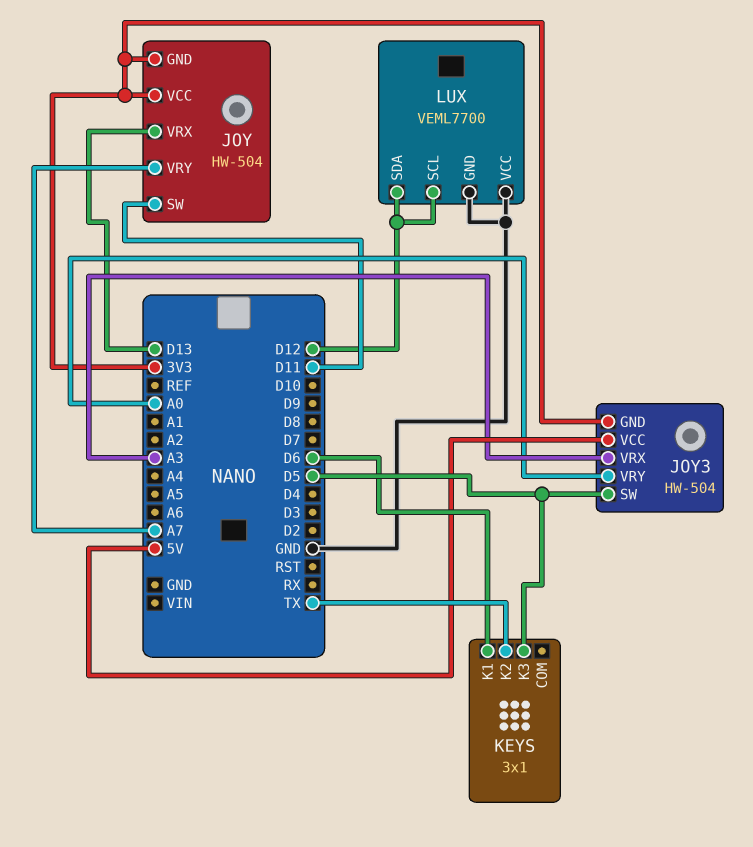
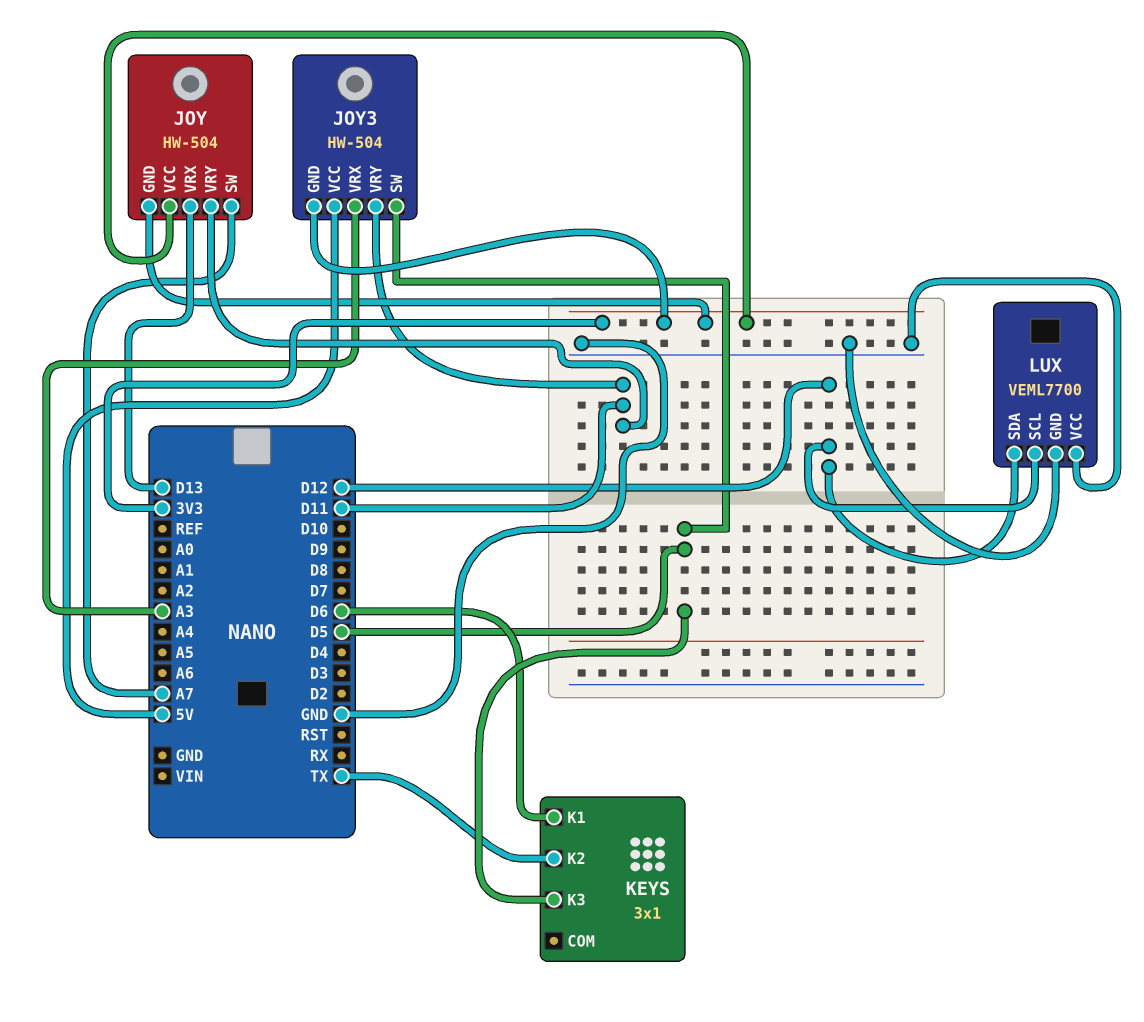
JOY pin SW: D11 -> A7
JOY pin VRY: A7 -> D11
JOY3 pin VRY: A0 -> D11

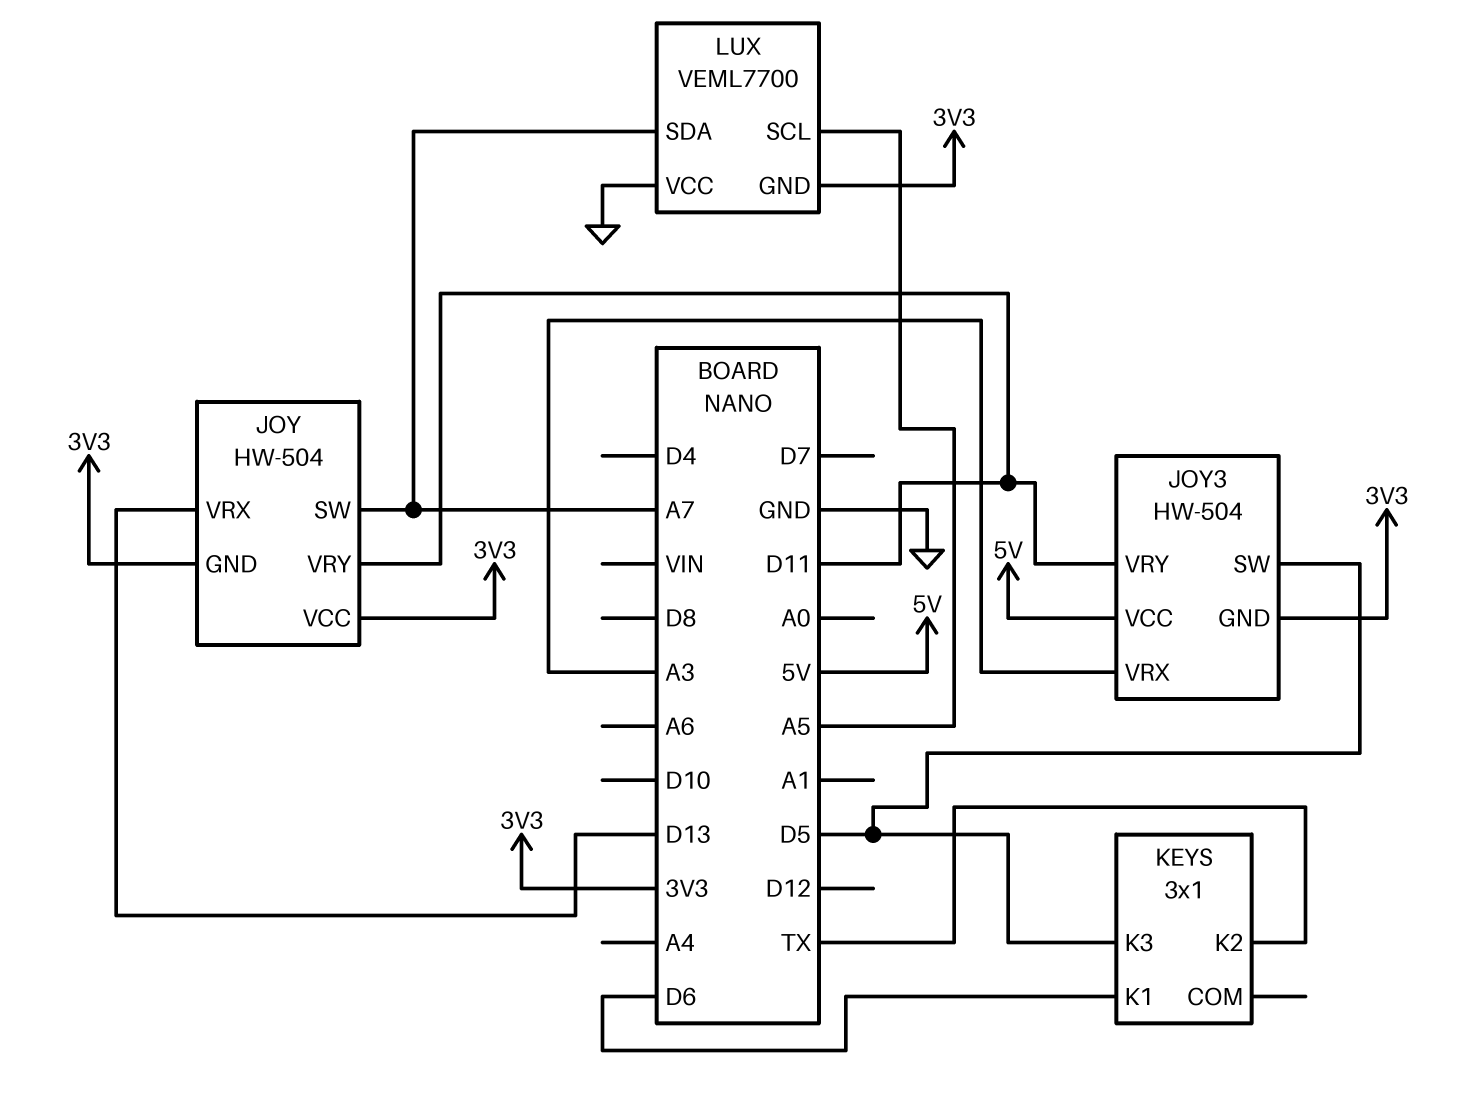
LUX pin GND: GND -> 3V3
LUX pin SCL: D12 -> A5
LUX pin SDA: D12 -> A7

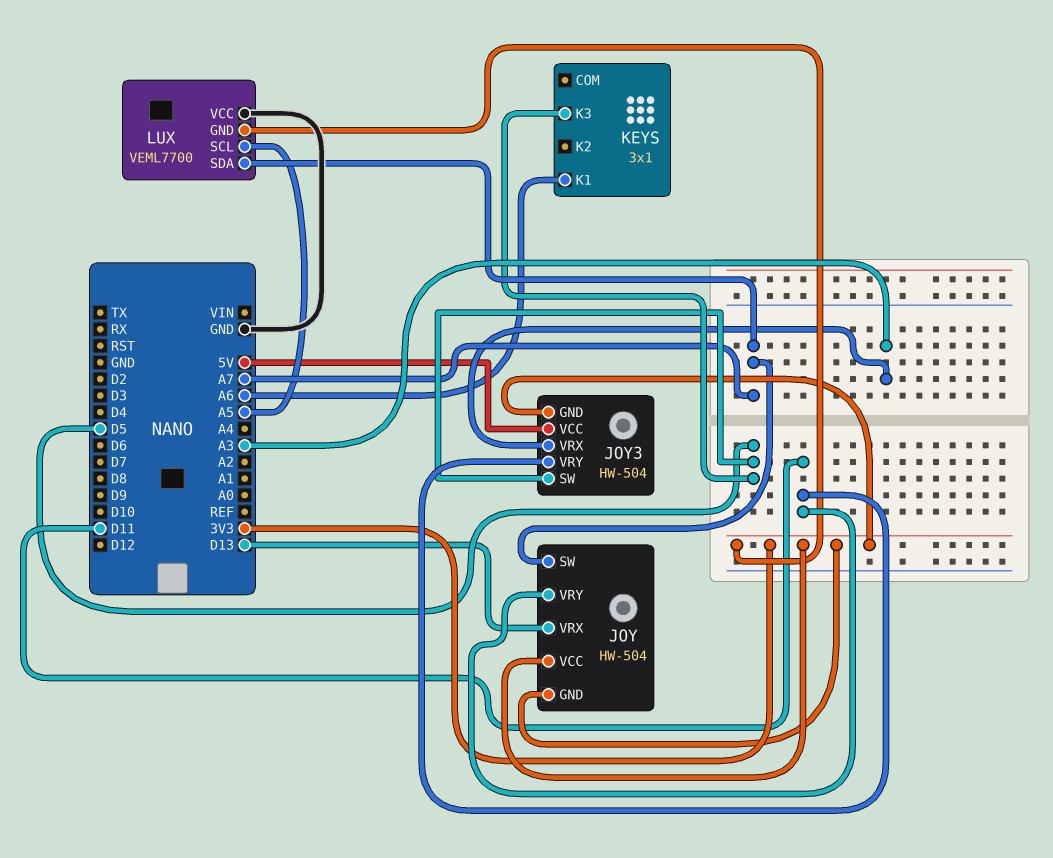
KEYS pin K1: D6 -> A6
KEYS pin K2: TX -> none

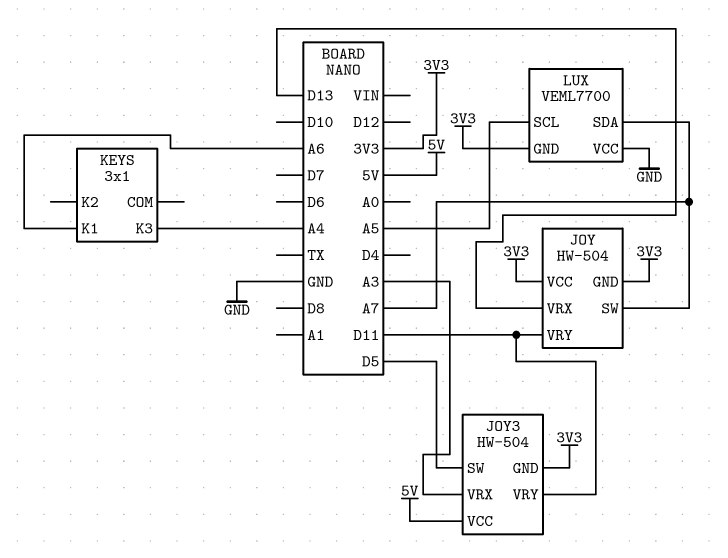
KEYS pin K3: D5 -> A4

